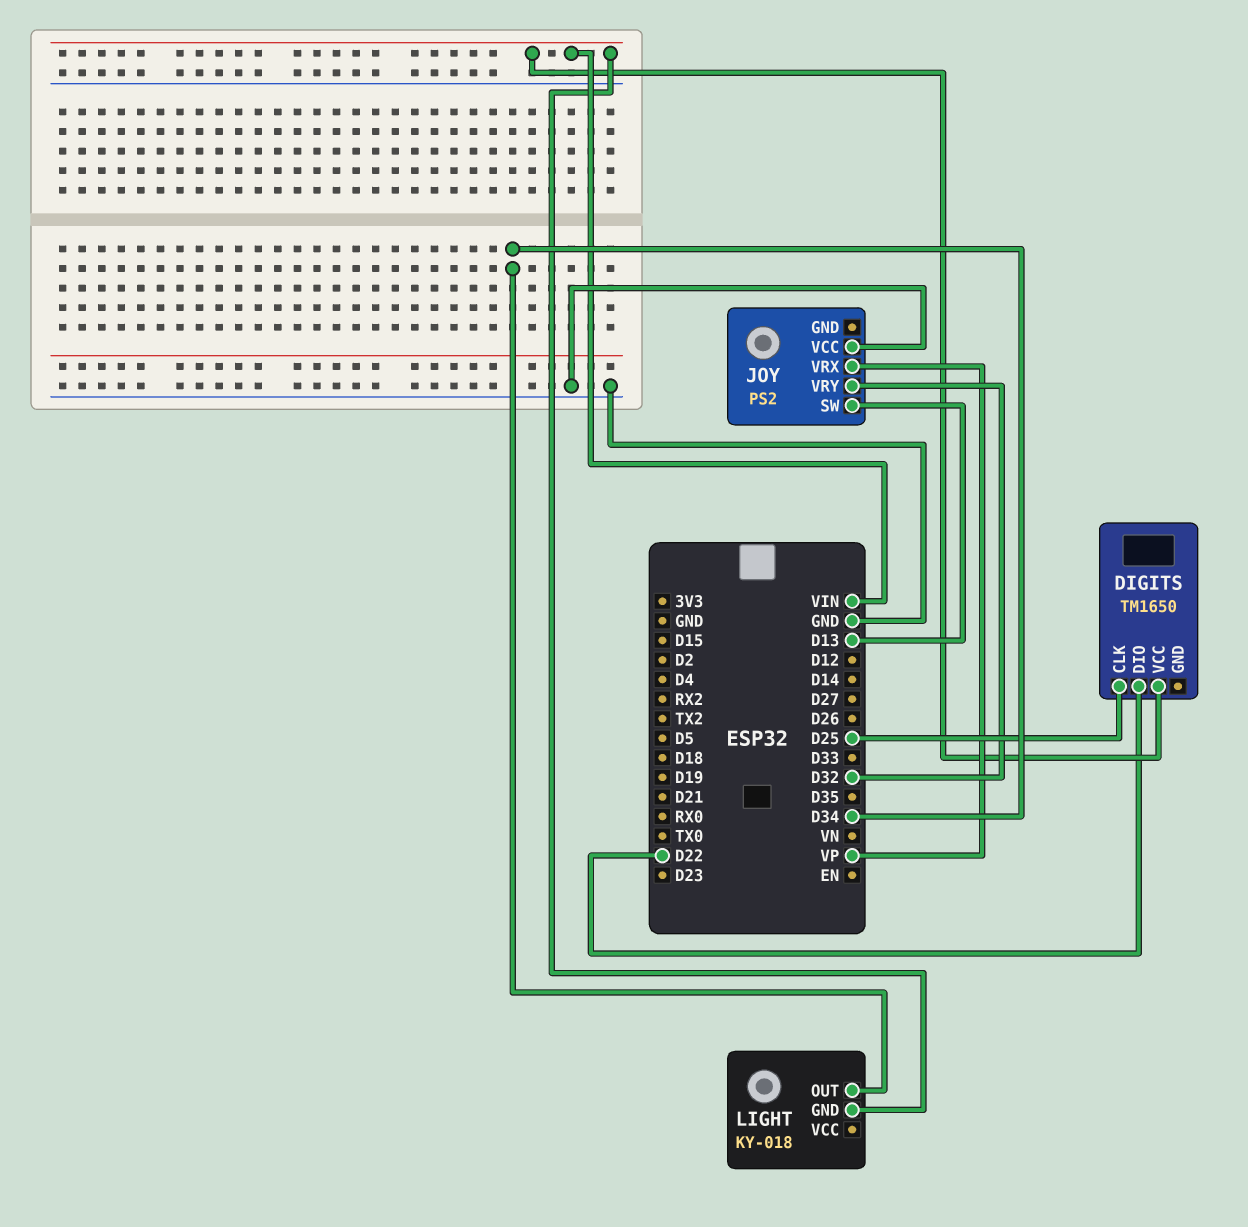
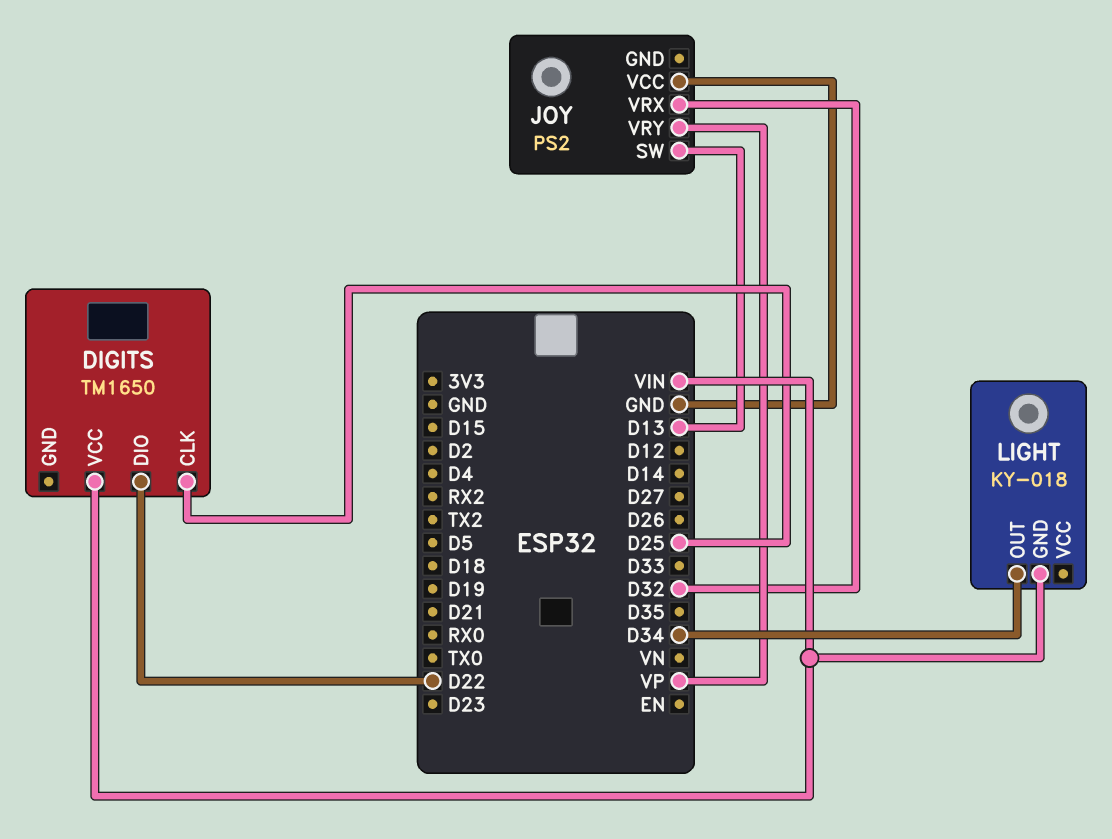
JOY pin VRX: VP -> D32
JOY pin VRY: D32 -> VP

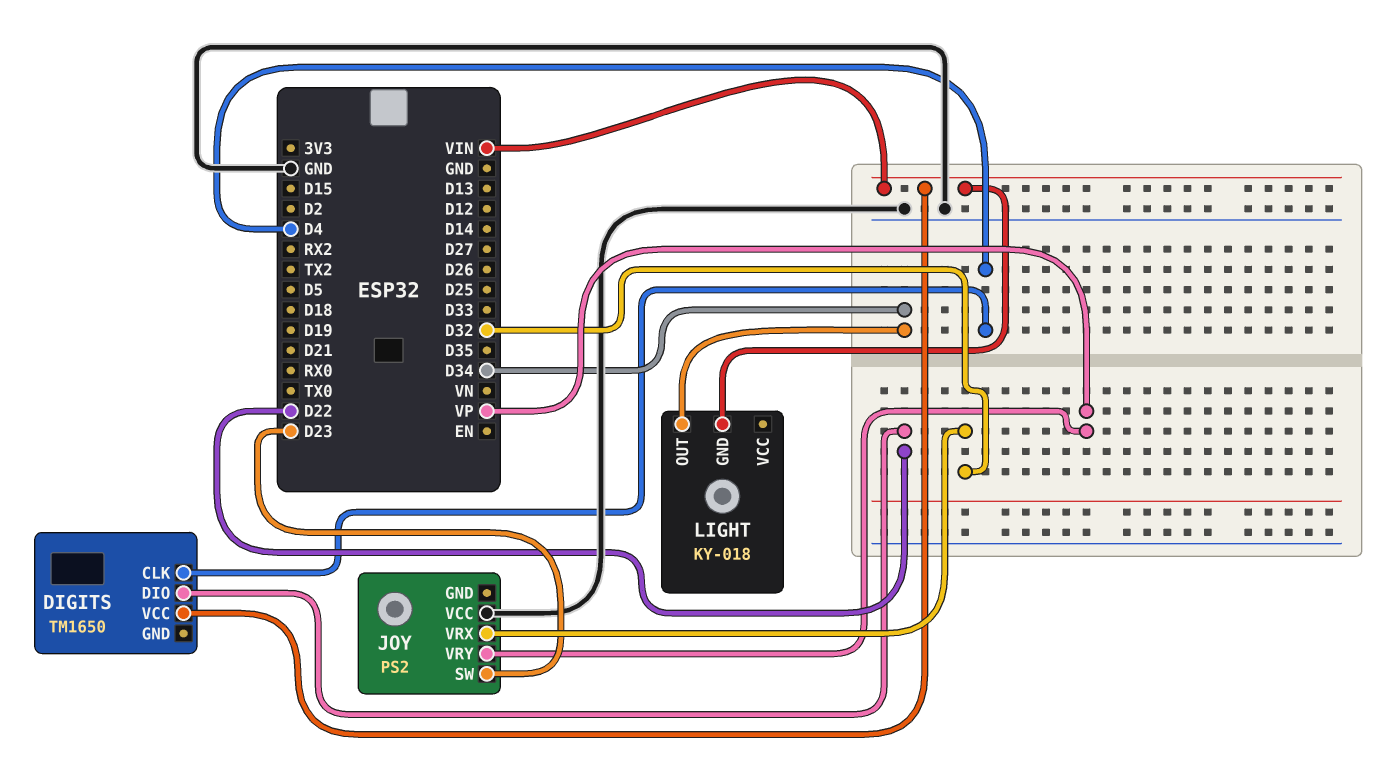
DIGITS pin CLK: D25 -> D4
JOY pin SW: D13 -> D23

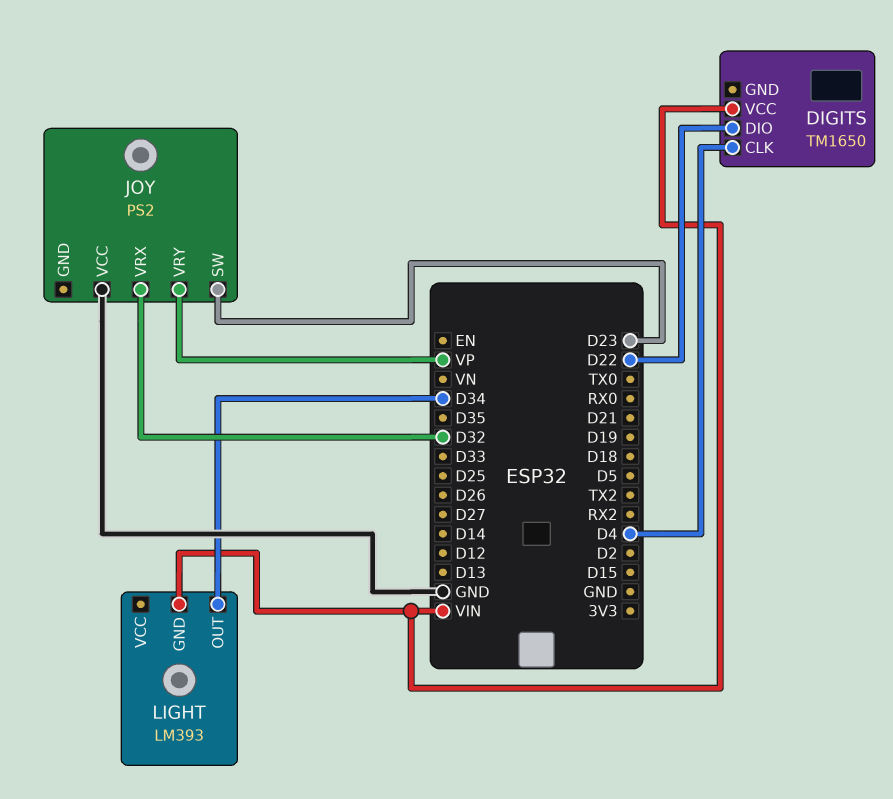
LIGHT: KY-018 -> LM393

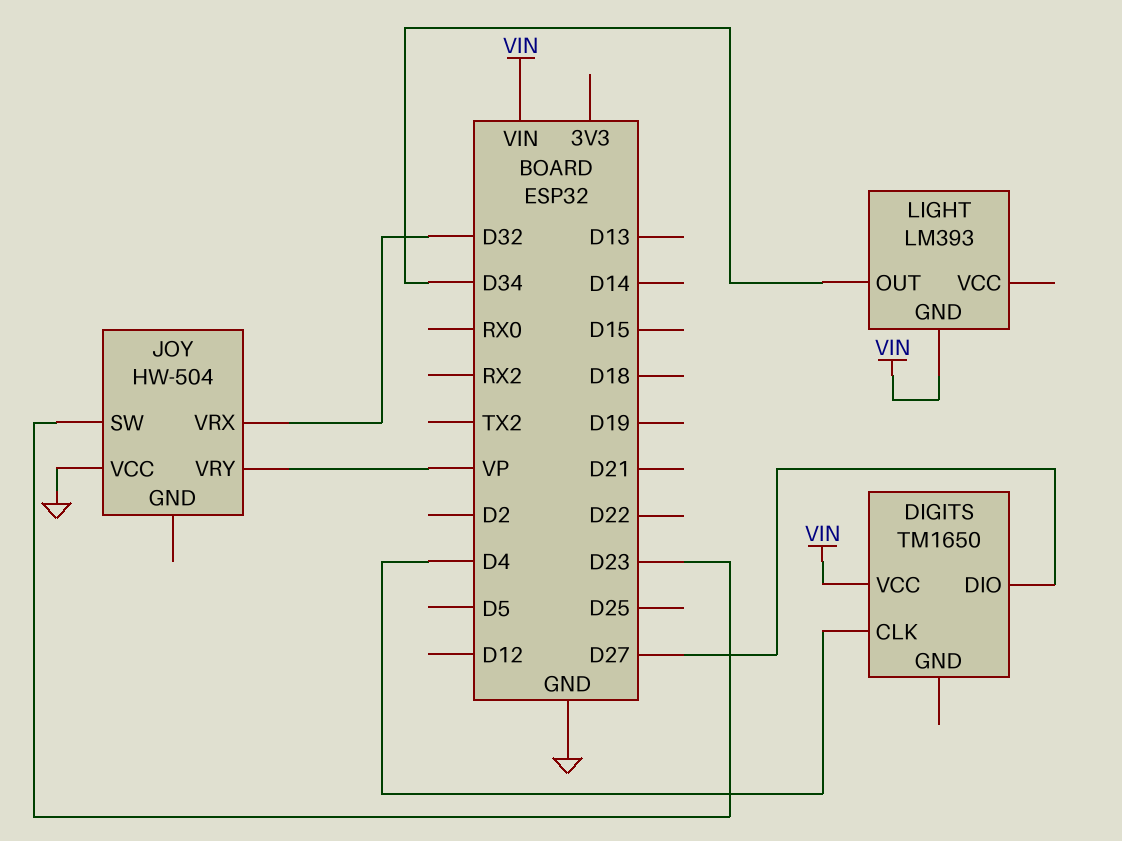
DIGITS pin DIO: D22 -> D27
JOY: PS2 -> HW-504

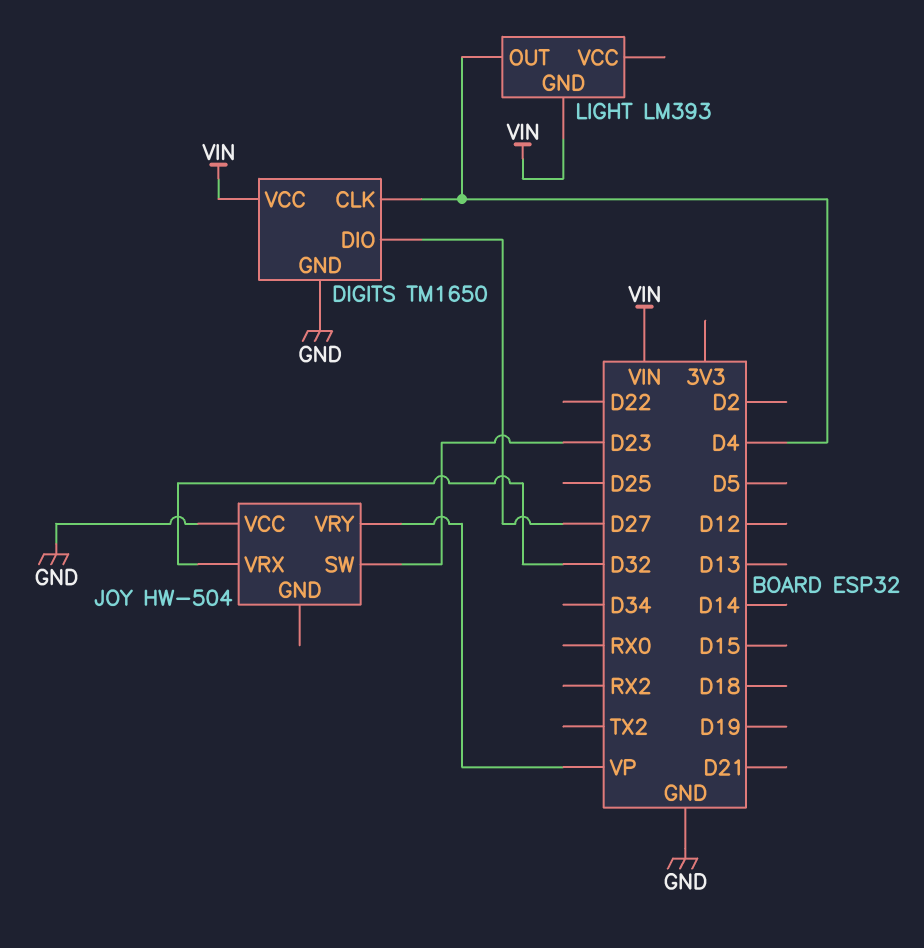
DIGITS pin GND: none -> GND
LIGHT pin OUT: D34 -> D4

